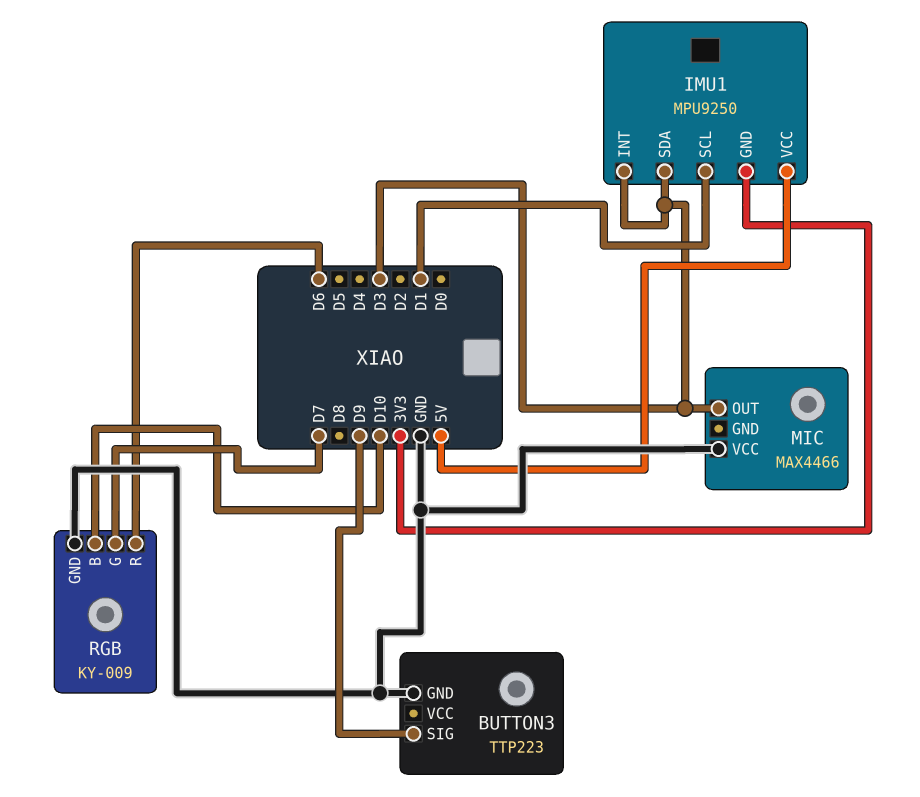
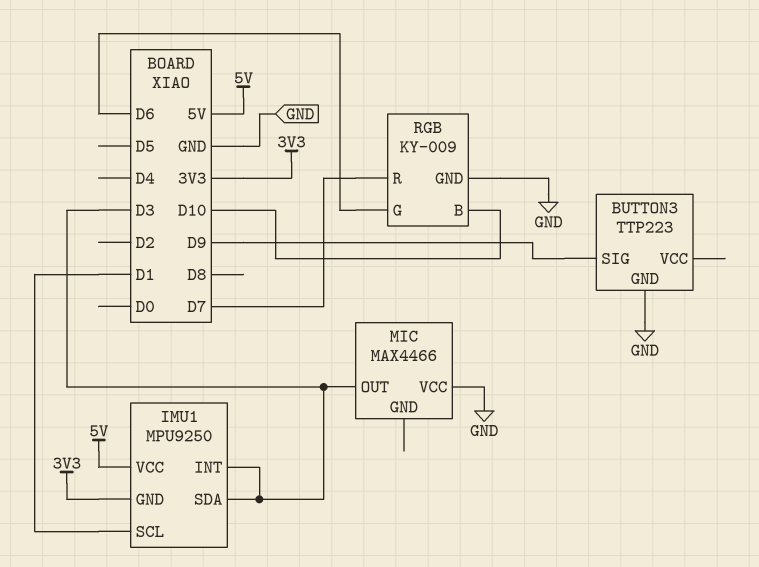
RGB pin G: D7 -> D6
RGB pin R: D6 -> D7

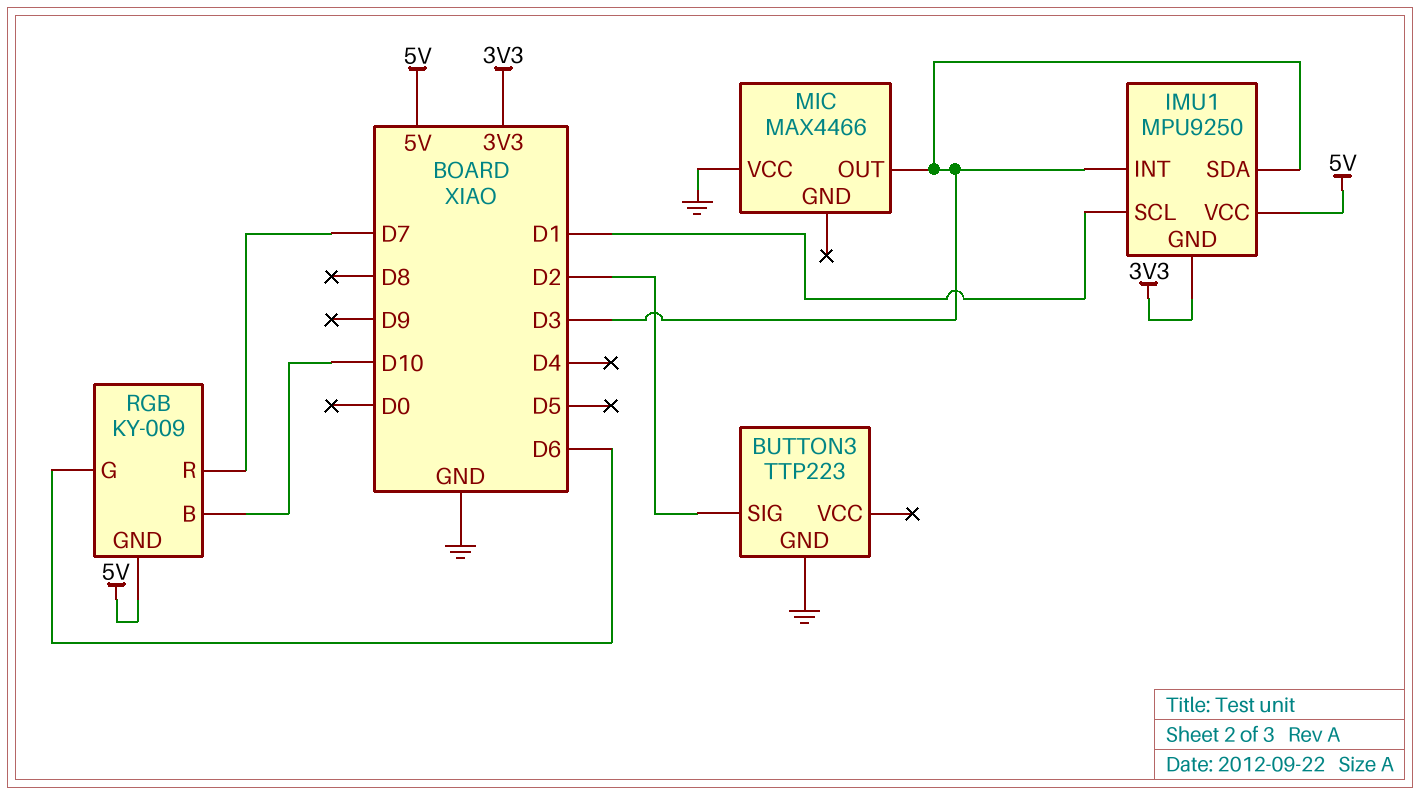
BUTTON3 pin SIG: D9 -> D2
RGB pin GND: GND -> 5V

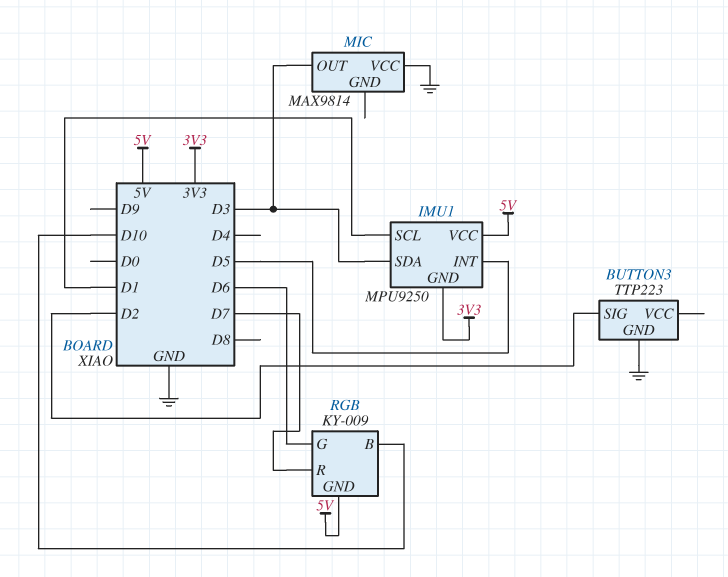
IMU1 pin INT: D3 -> D5
MIC: MAX4466 -> MAX9814

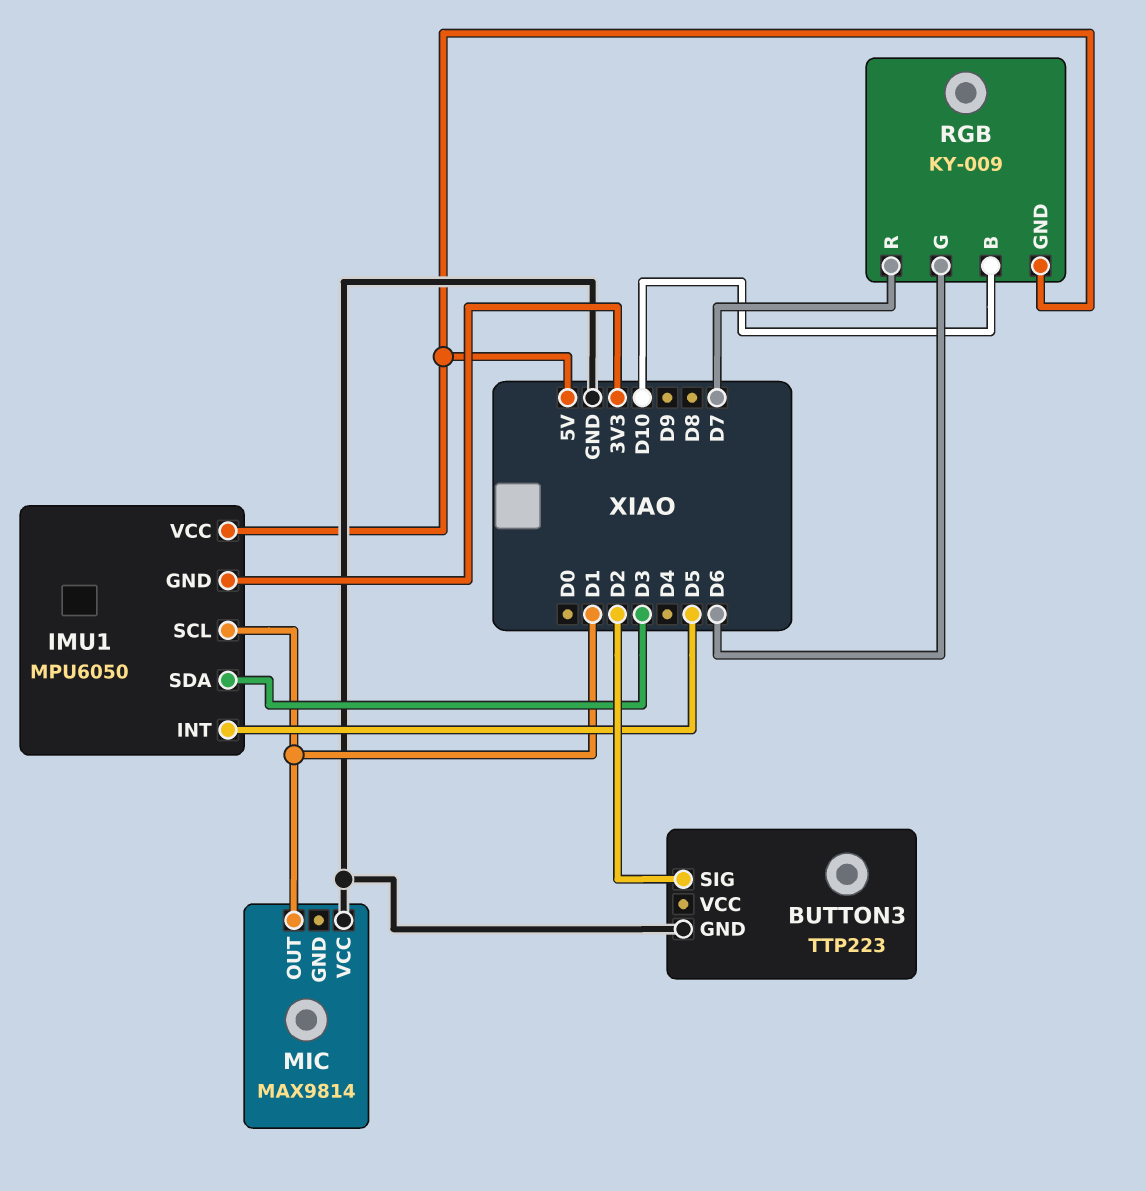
IMU1: MPU9250 -> MPU6050
MIC pin OUT: D3 -> D1

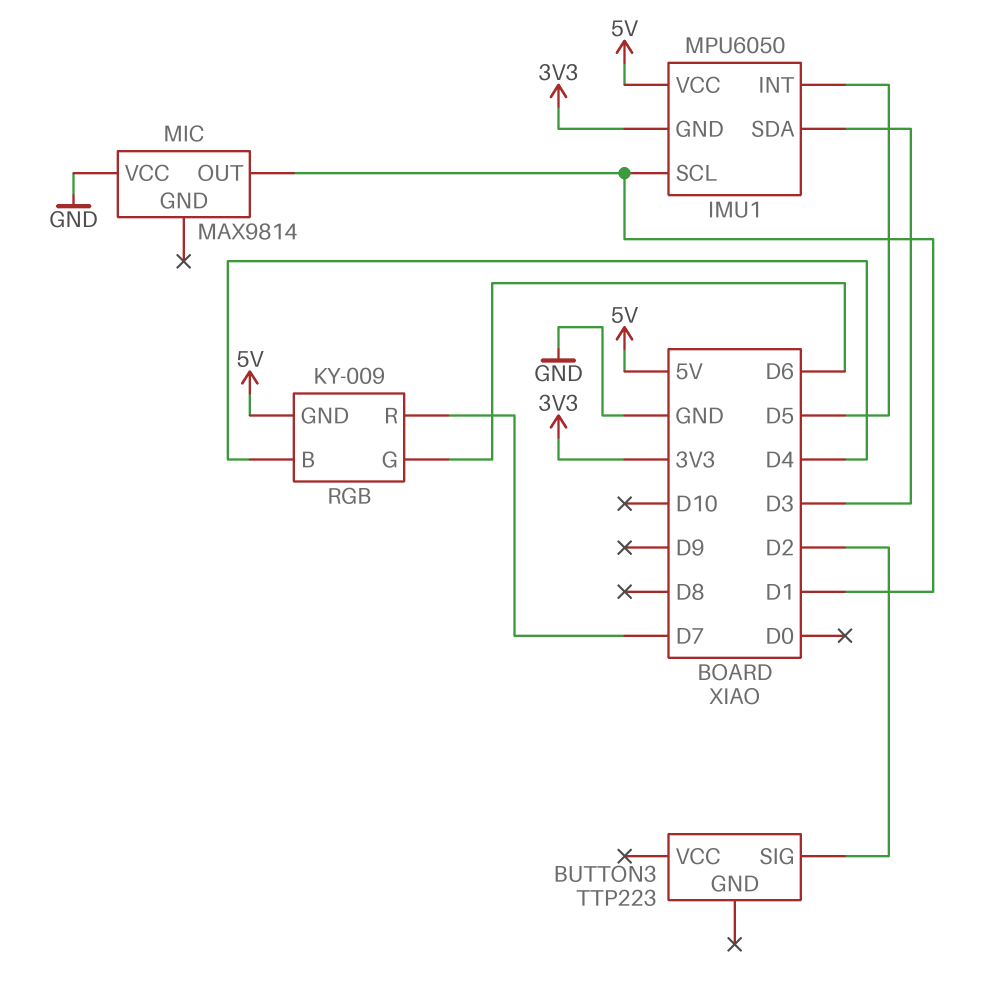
BUTTON3 pin GND: GND -> none
RGB pin B: D10 -> D4

